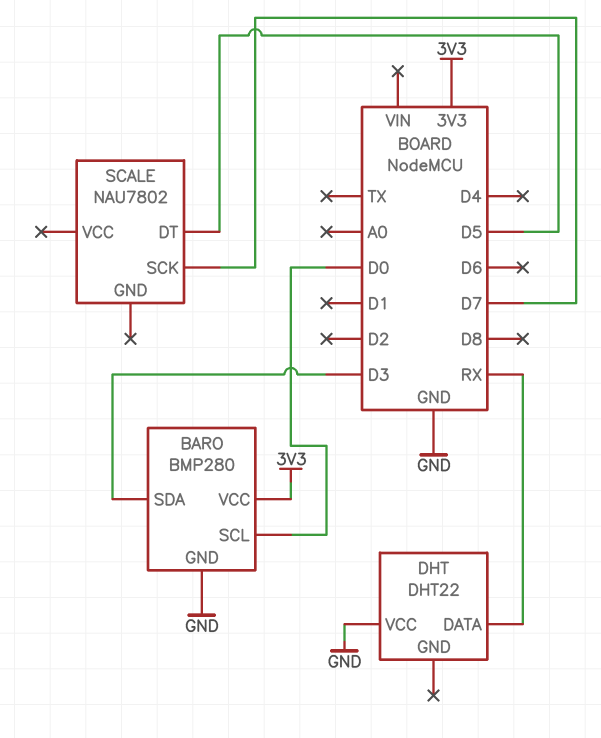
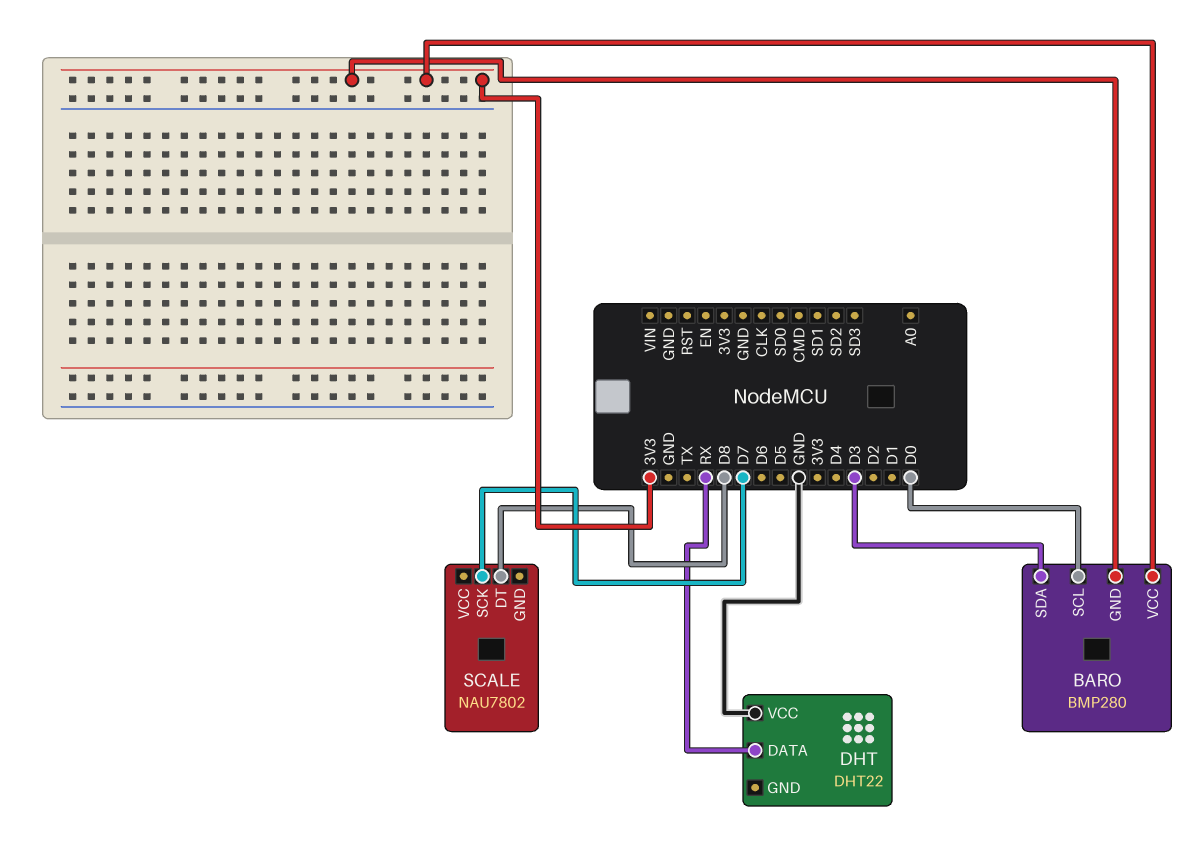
BARO pin GND: GND -> 3V3
SCALE pin DT: D5 -> D8

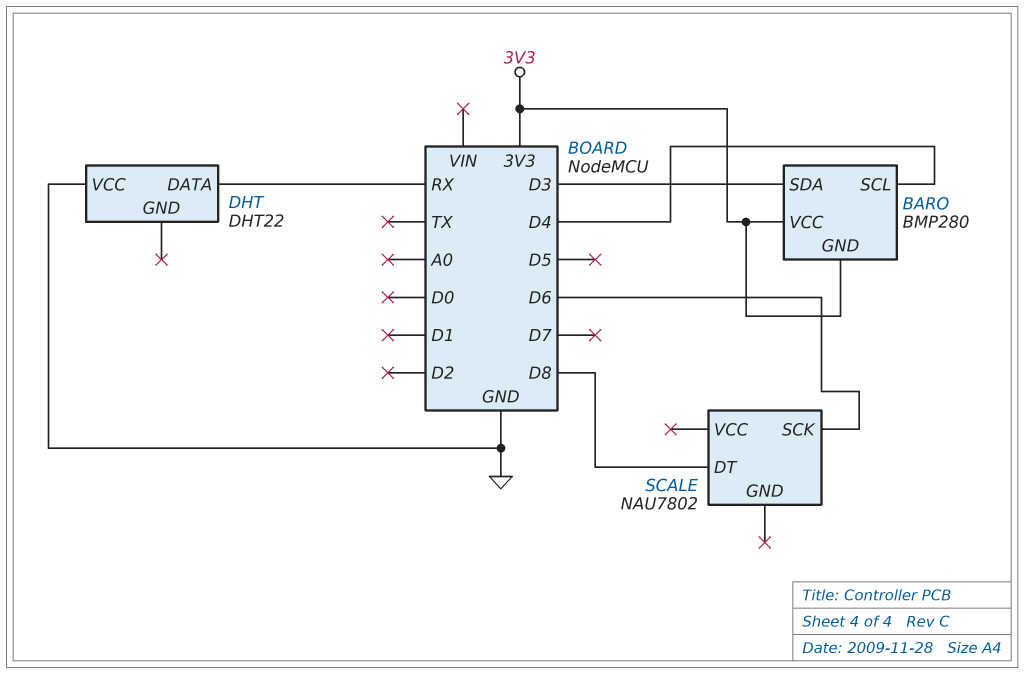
BARO pin SCL: D0 -> D4
SCALE pin SCK: D7 -> D6

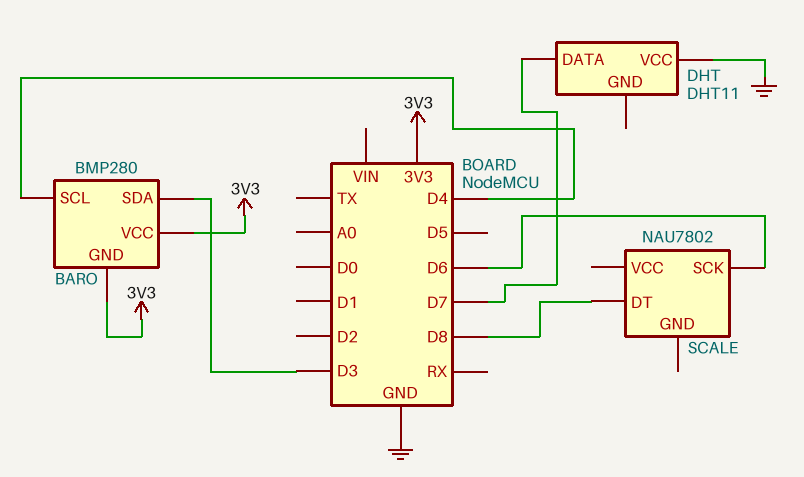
DHT: DHT22 -> DHT11
DHT pin DATA: RX -> D7

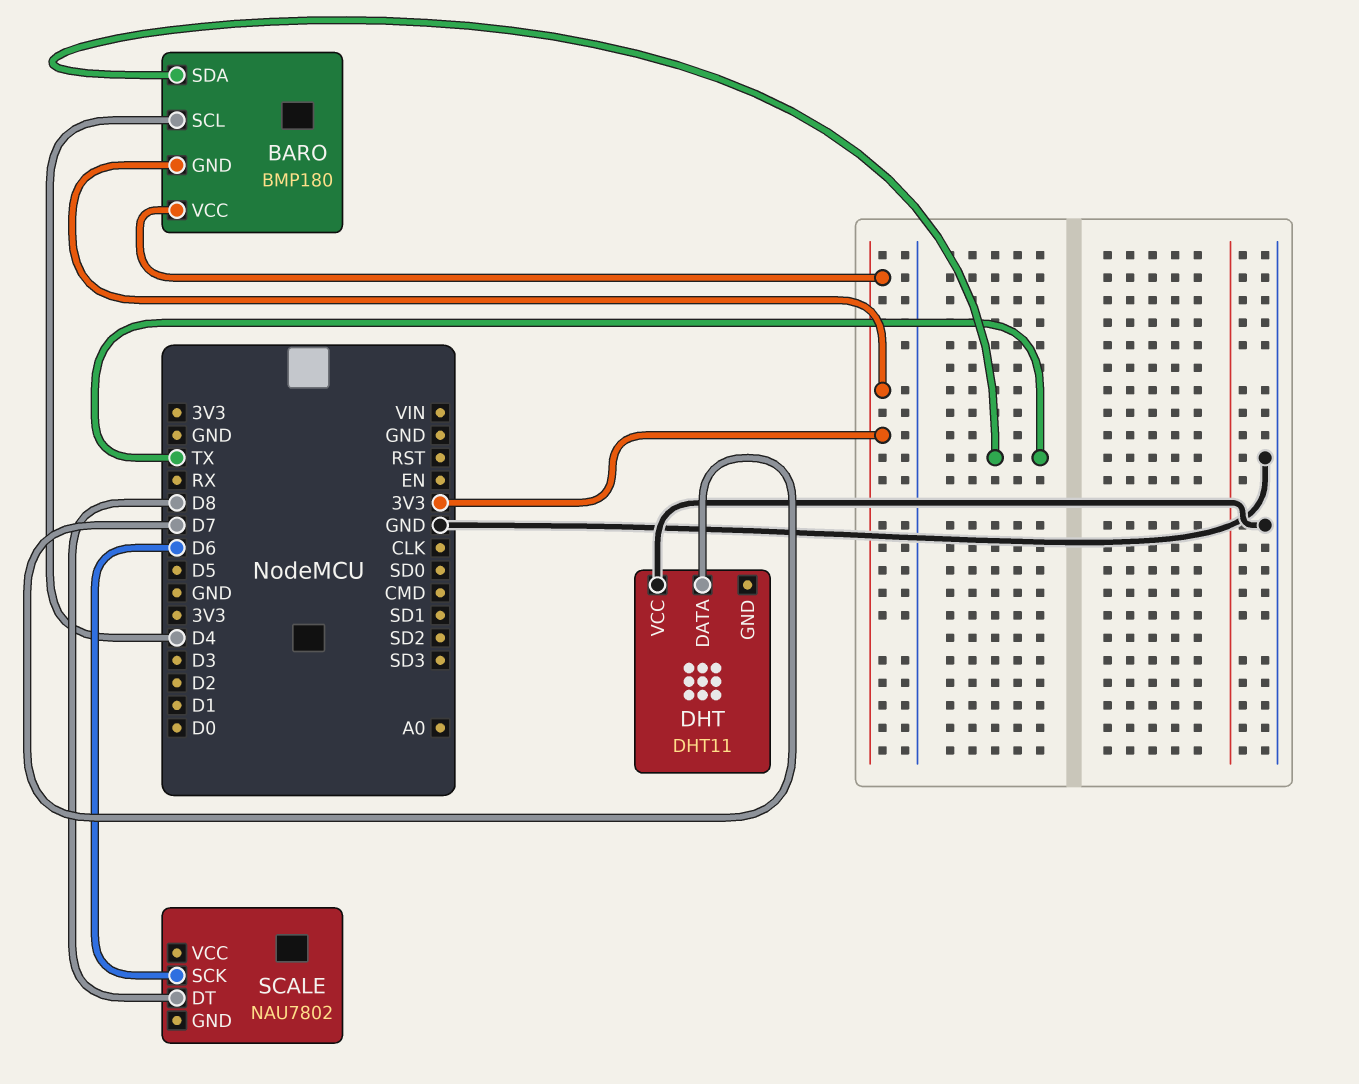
BARO: BMP280 -> BMP180
BARO pin SDA: D3 -> TX

